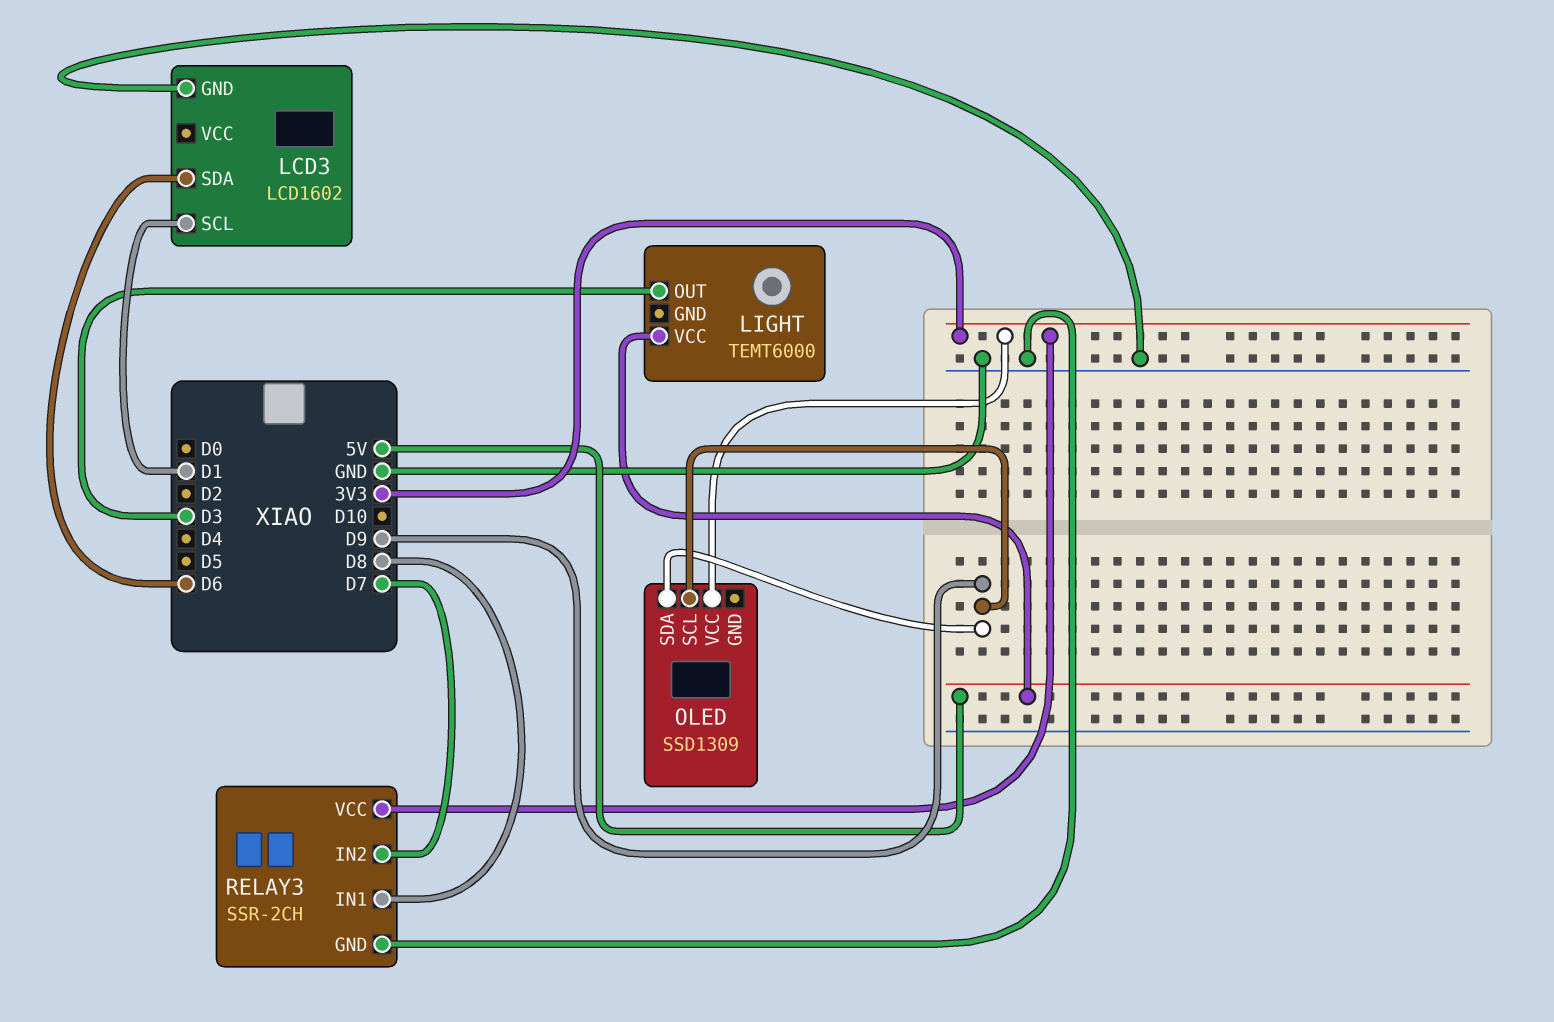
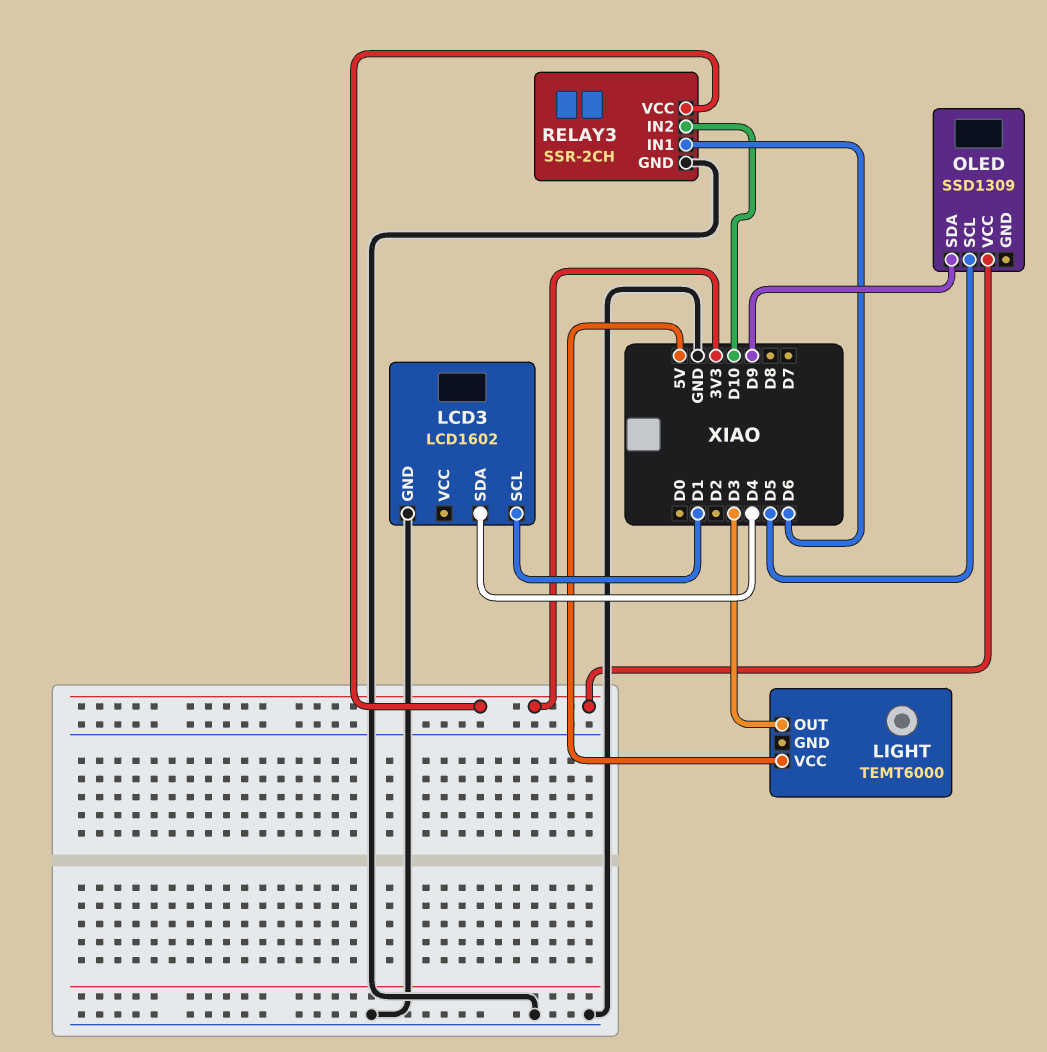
LCD3 pin SDA: D6 -> D4
OLED pin SCL: D9 -> D5
RELAY3 pin IN1: D8 -> D6
RELAY3 pin IN2: D7 -> D10

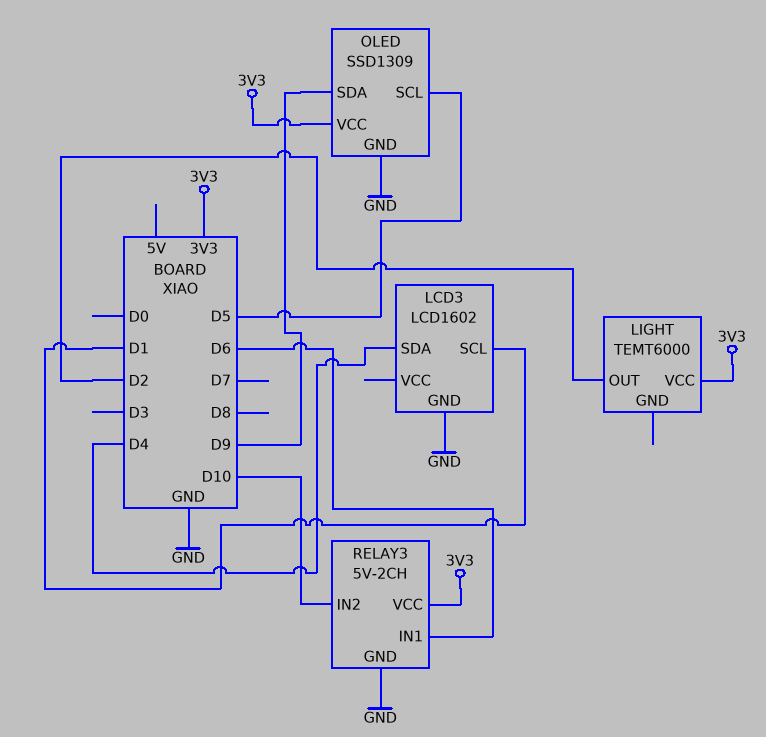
LIGHT pin OUT: D3 -> D2
LIGHT pin VCC: 5V -> 3V3
OLED pin GND: none -> GND
RELAY3: SSR-2CH -> 5V-2CH

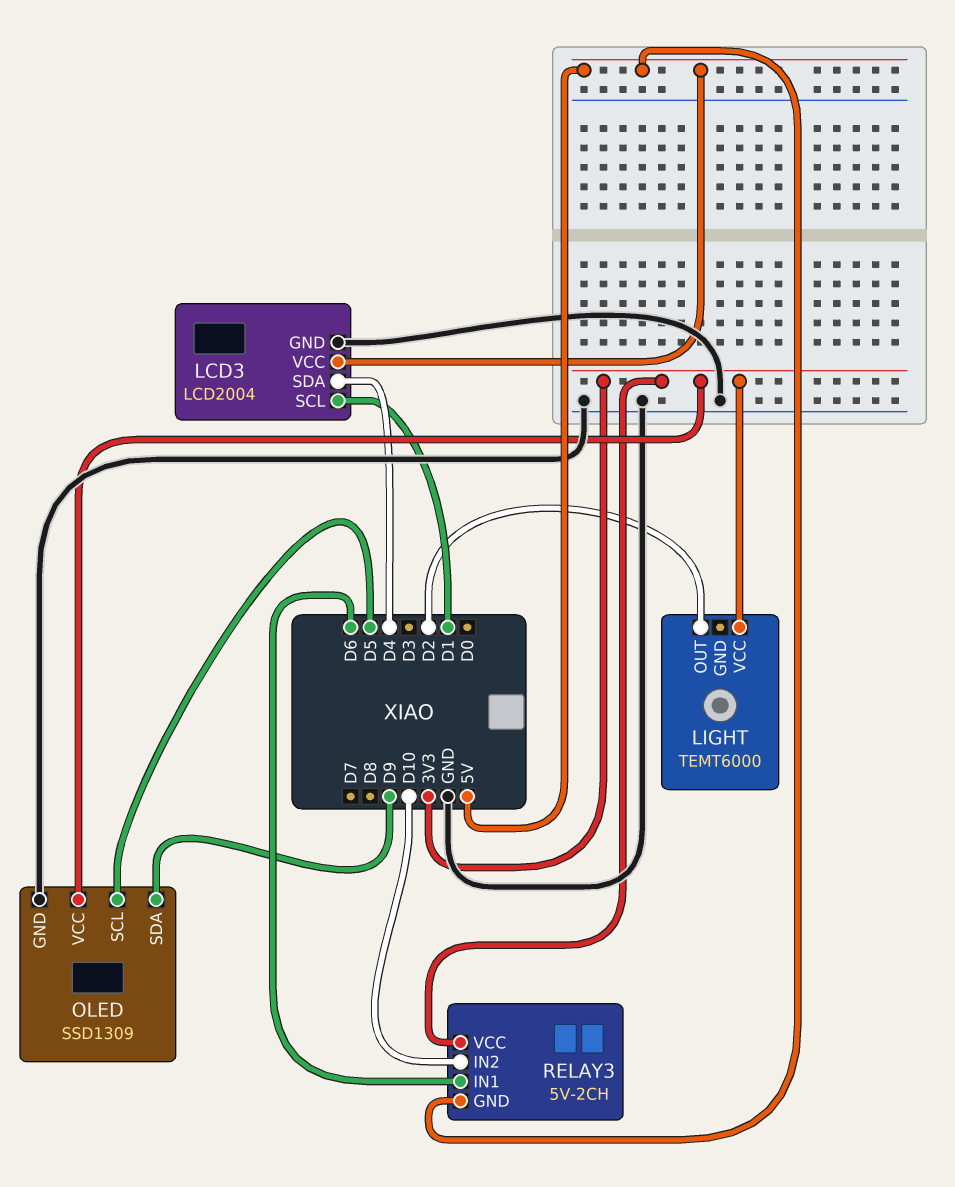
LCD3: LCD1602 -> LCD2004
LCD3 pin VCC: none -> 5V
RELAY3 pin GND: GND -> 5V

